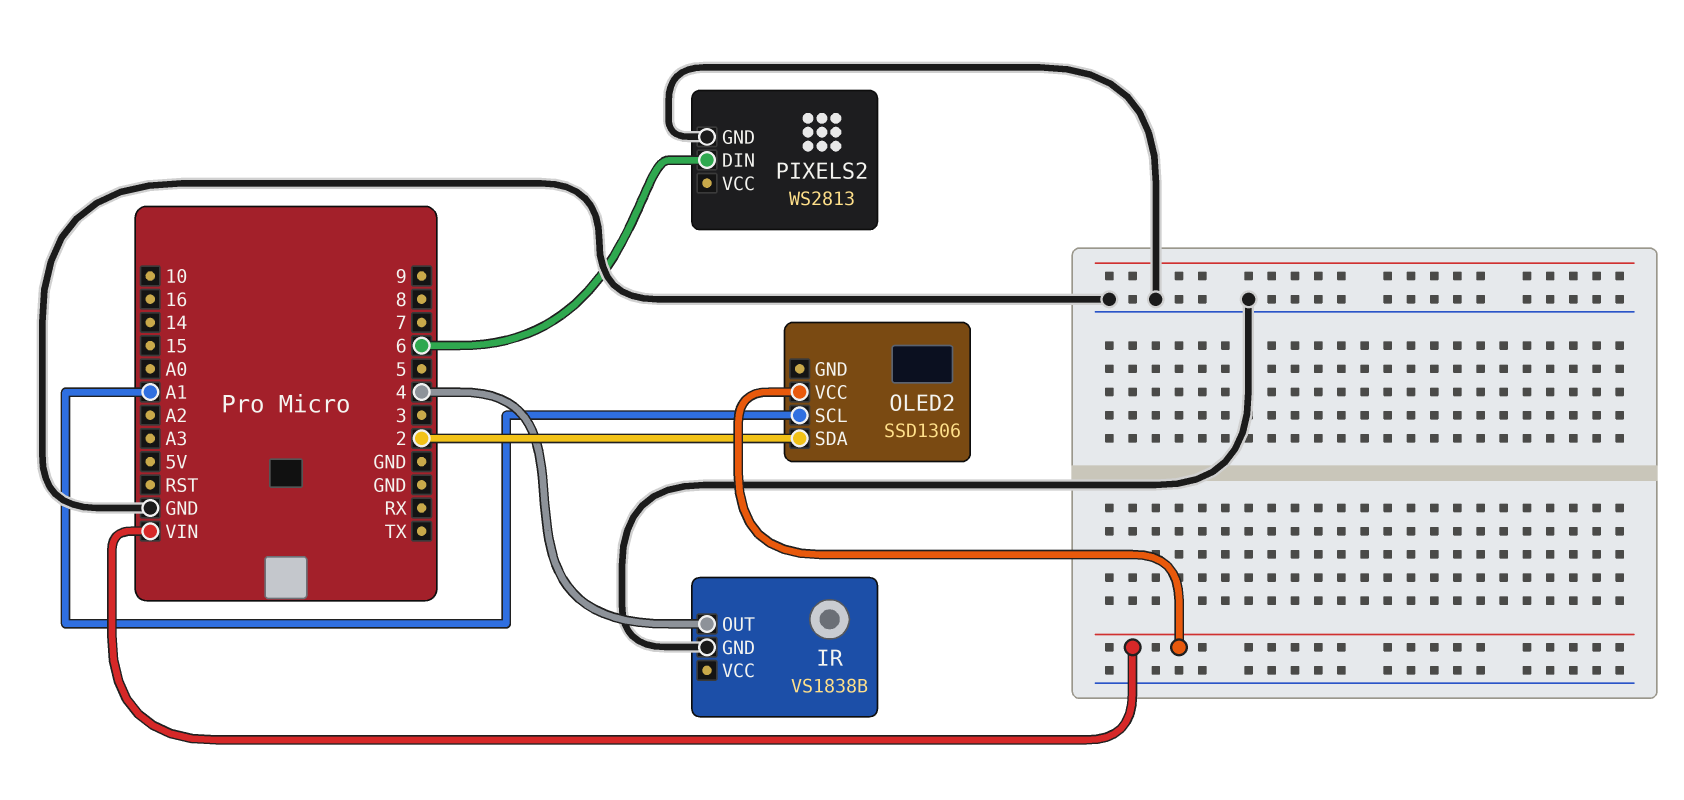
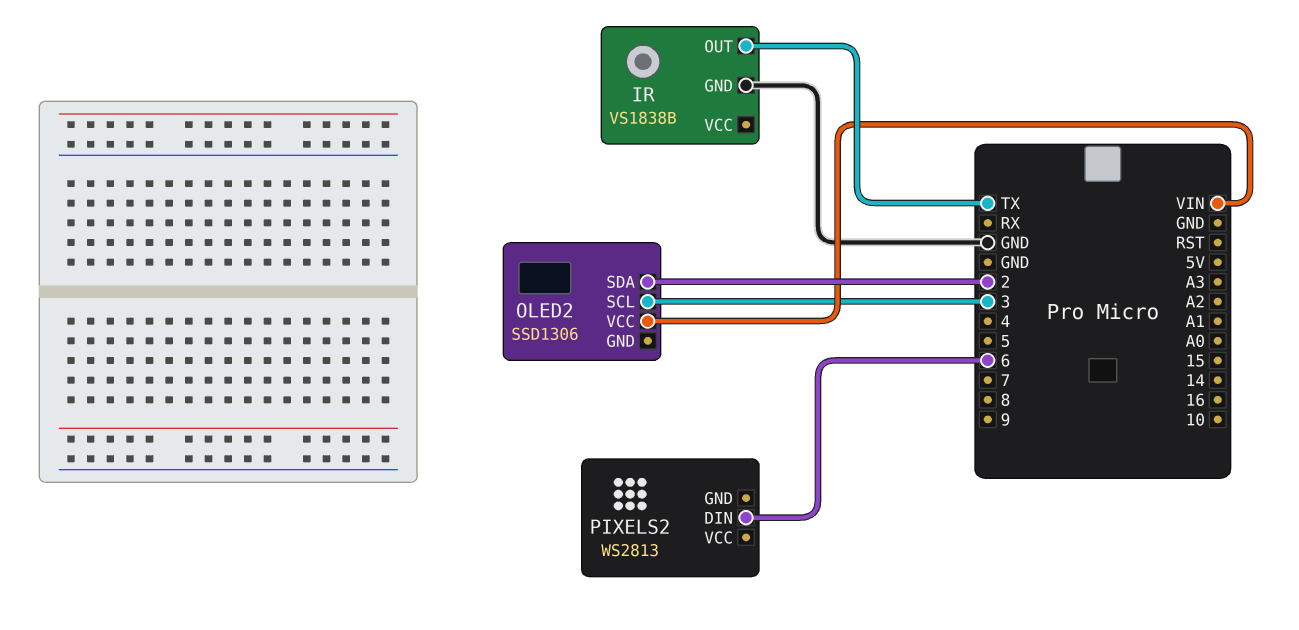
IR pin OUT: 4 -> TX
OLED2 pin SCL: A1 -> 3
PIXELS2 pin GND: GND -> none

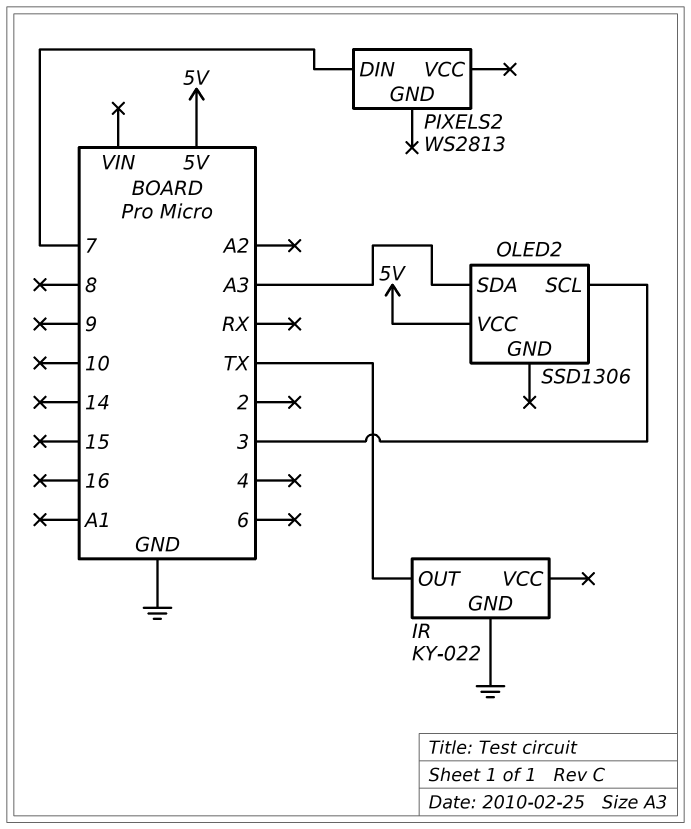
IR: VS1838B -> KY-022
OLED2 pin SDA: 2 -> A3
OLED2 pin VCC: VIN -> 5V
PIXELS2 pin DIN: 6 -> 7

